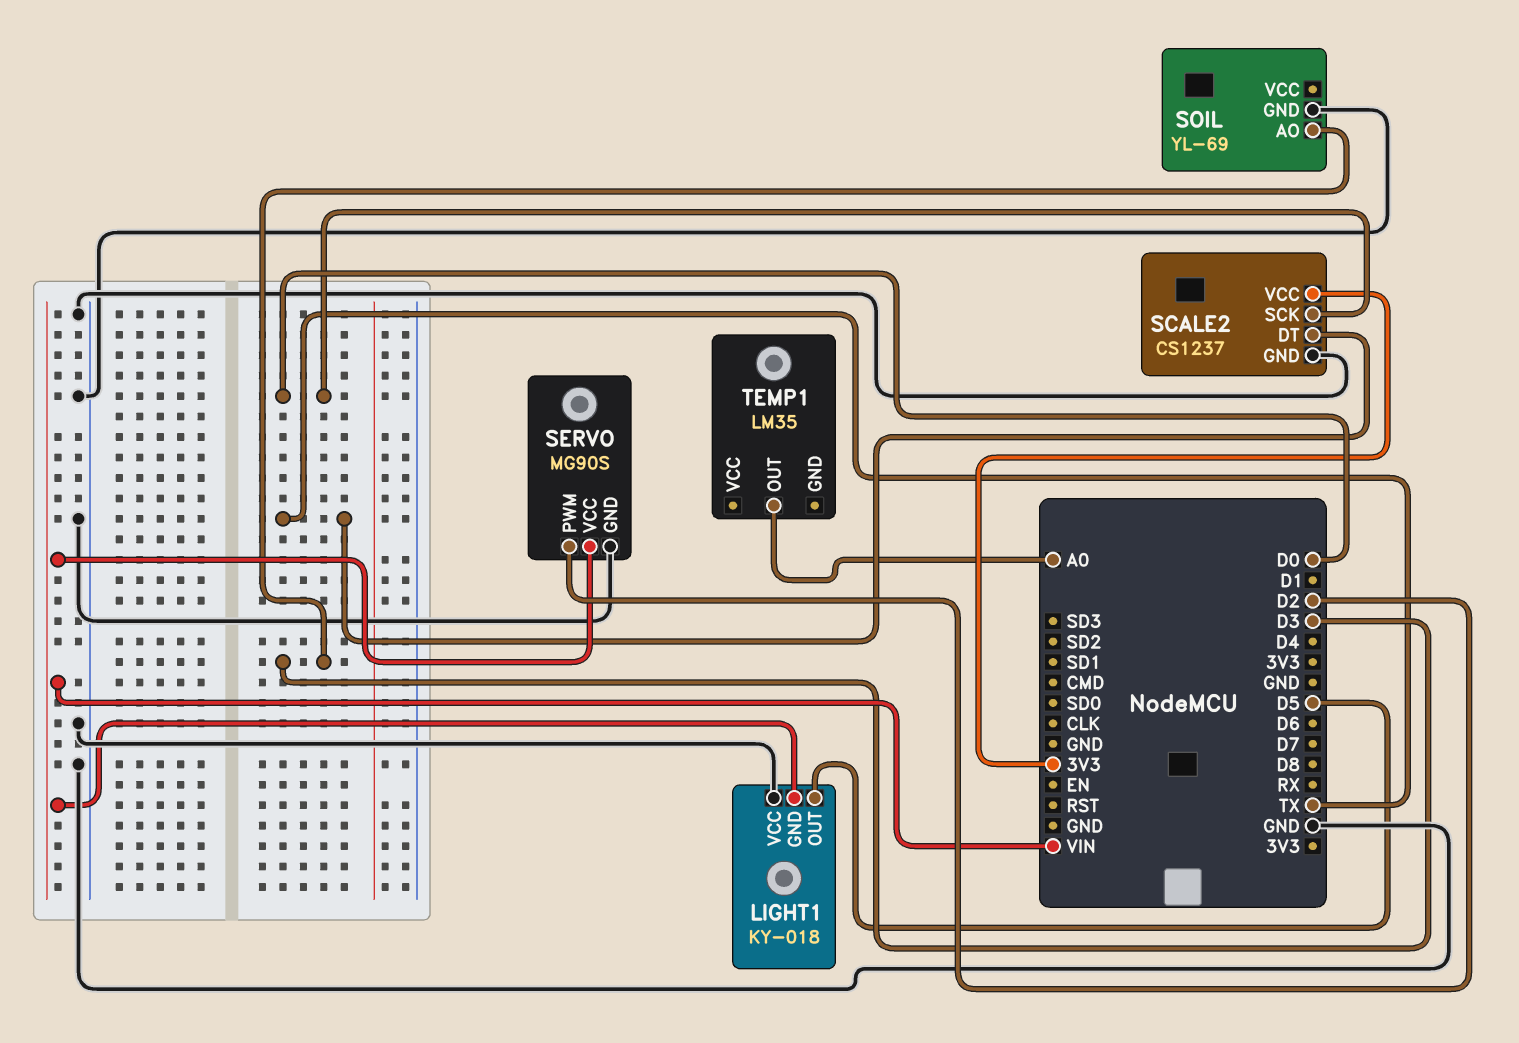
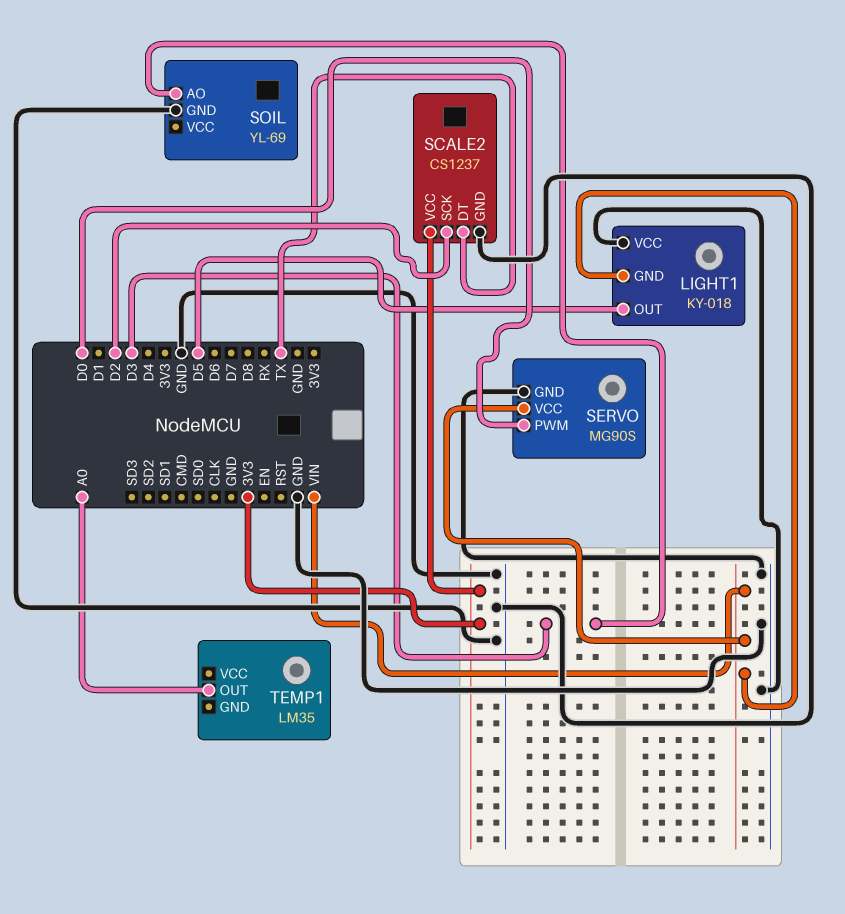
SCALE2 pin SCK: D0 -> D2
SERVO pin PWM: D2 -> D0

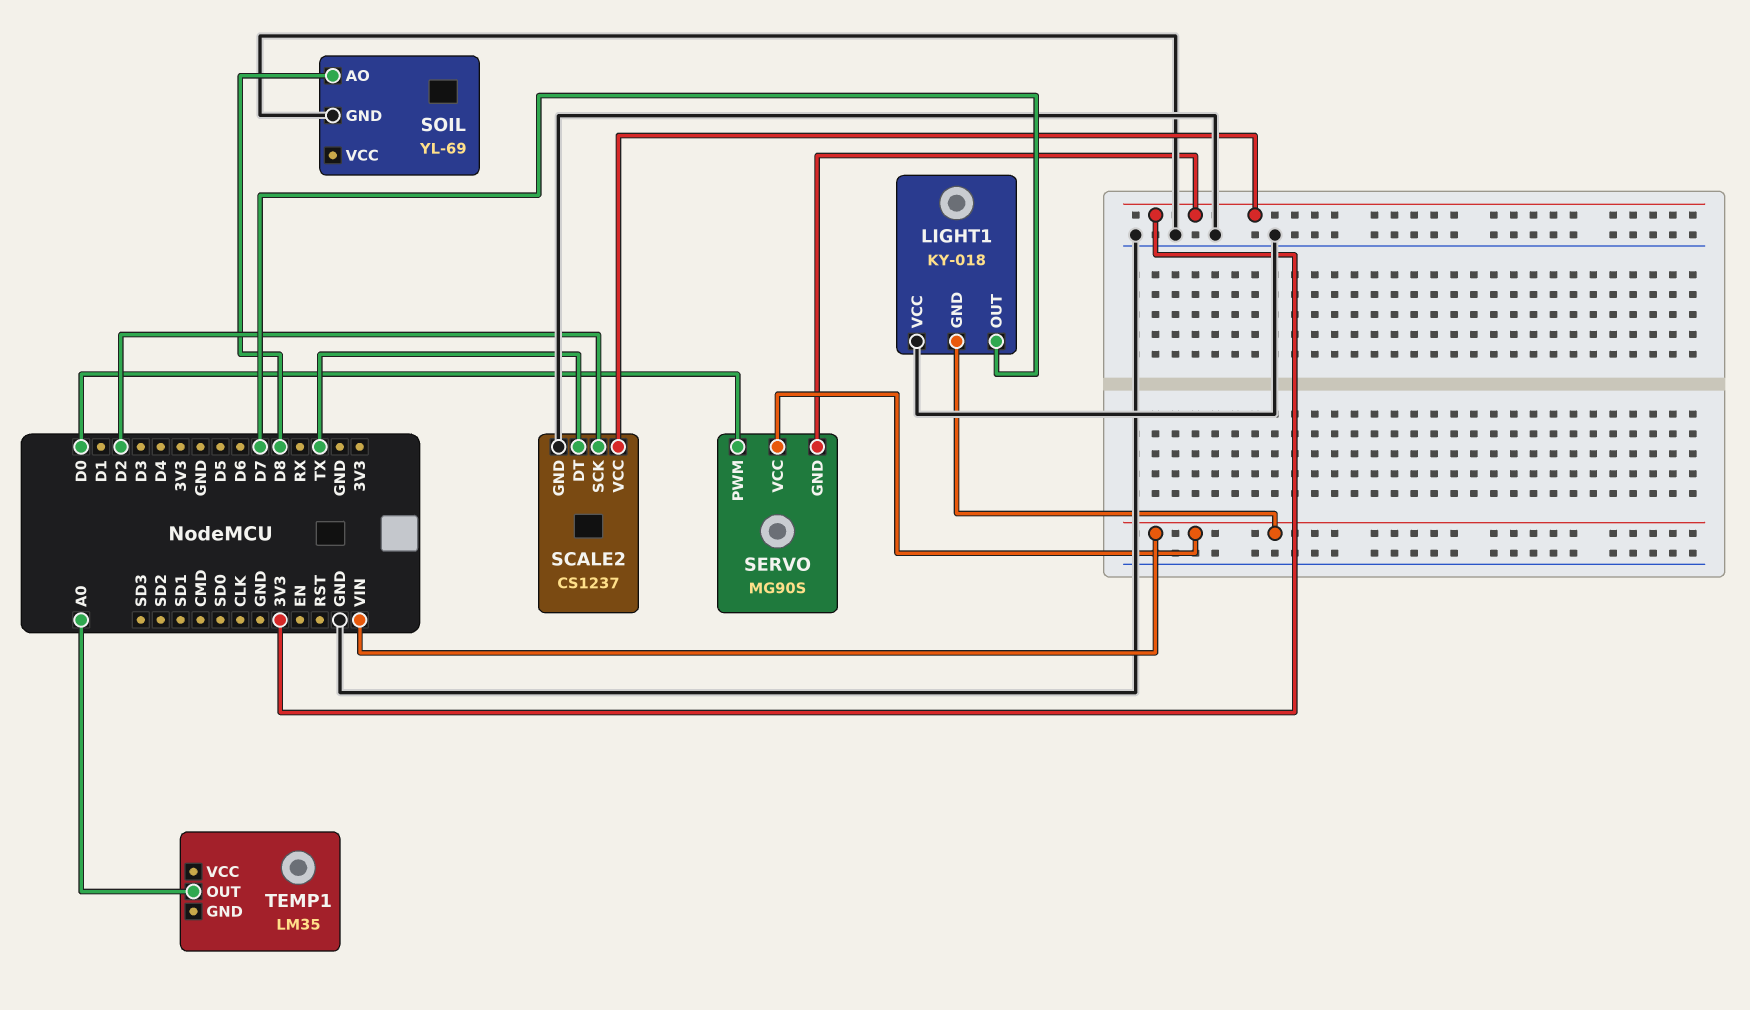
LIGHT1 pin OUT: D5 -> D7
SERVO pin GND: GND -> 3V3
SOIL pin AO: D3 -> D8

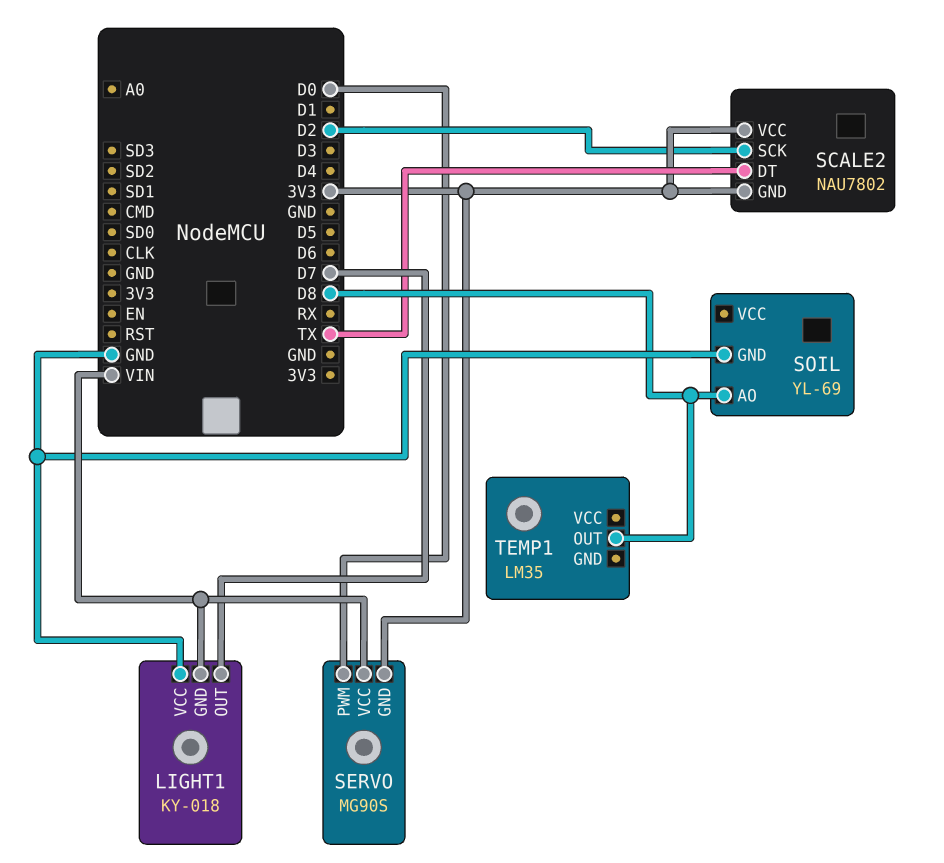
SCALE2: CS1237 -> NAU7802
SCALE2 pin GND: GND -> 3V3
TEMP1 pin OUT: A0 -> D8

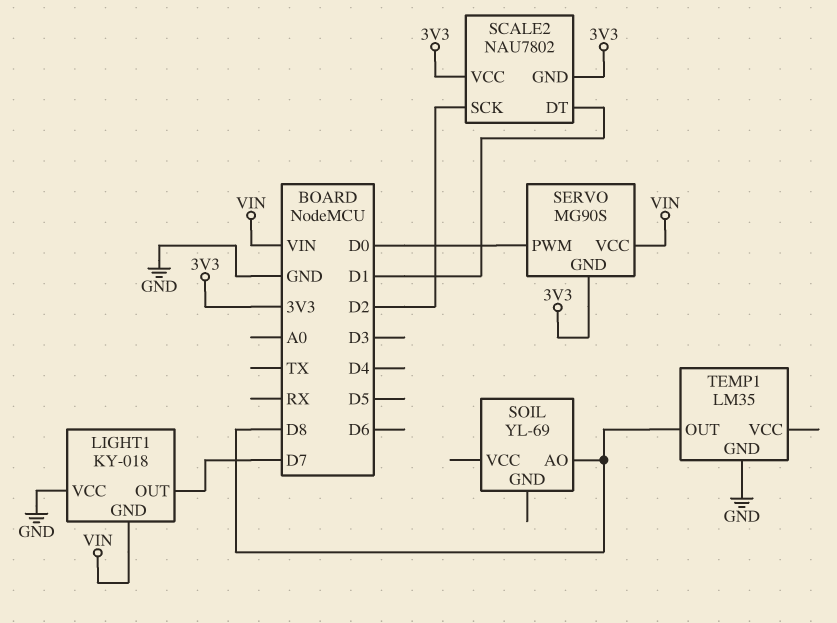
SCALE2 pin DT: TX -> D1
SOIL pin GND: GND -> none
TEMP1 pin GND: none -> GND

